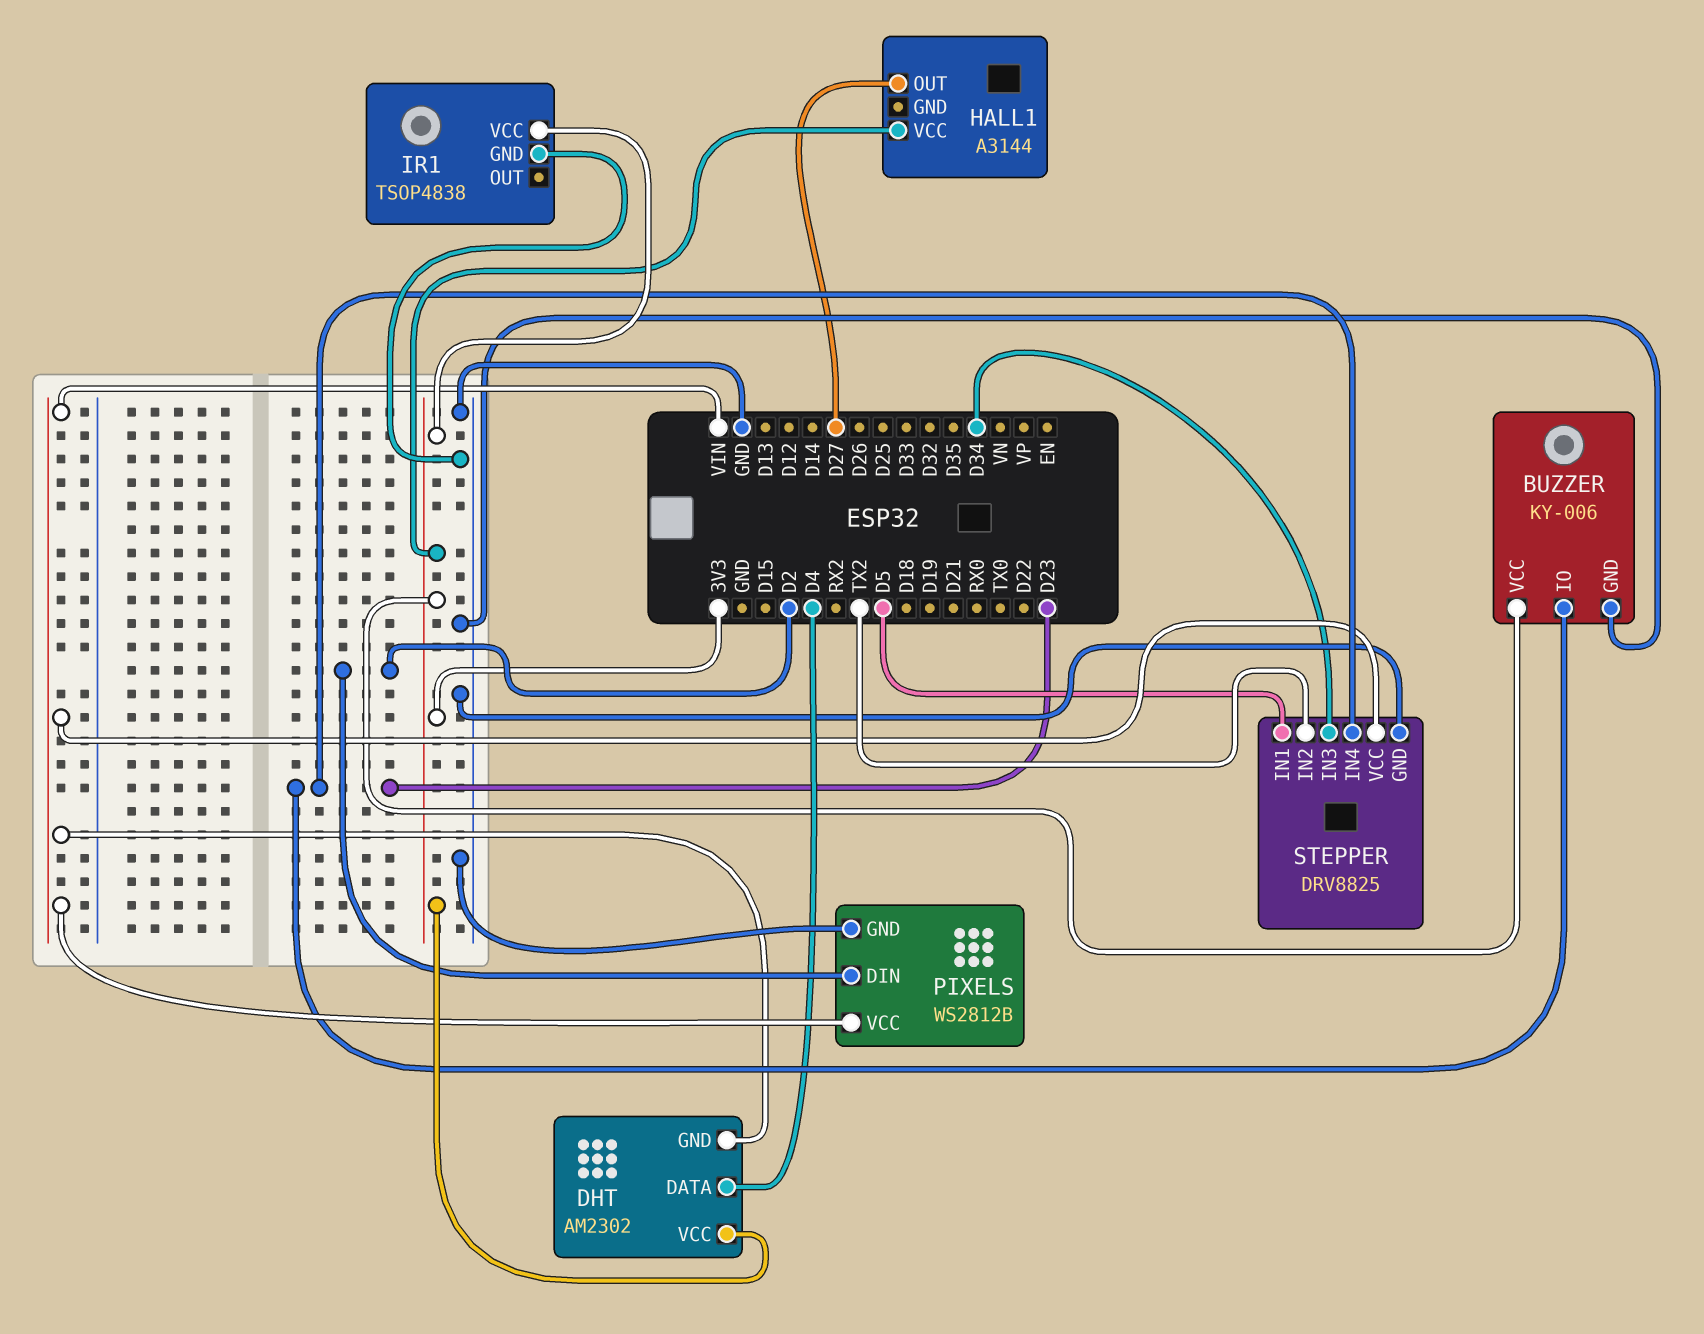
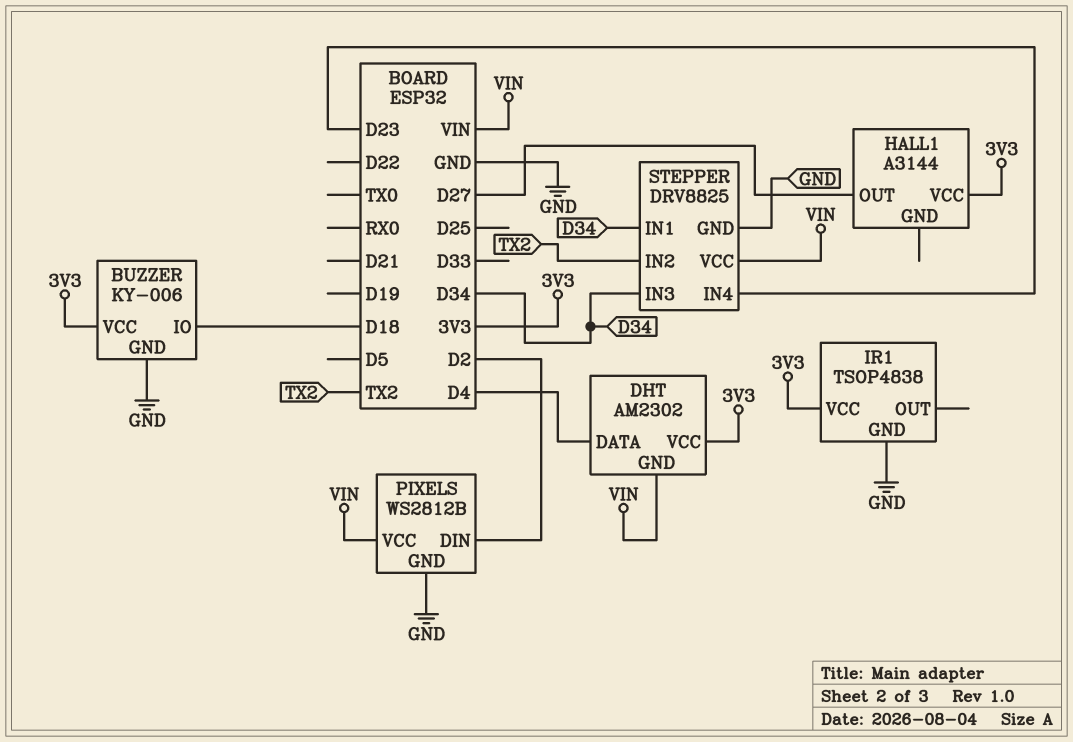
BUZZER pin IO: D23 -> D18
STEPPER pin IN1: D5 -> D34

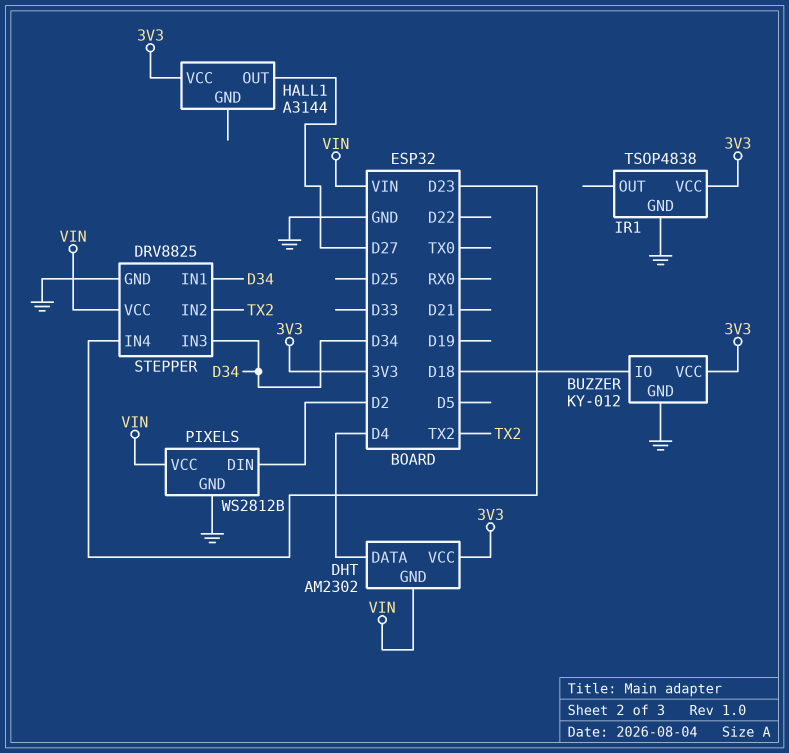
BUZZER: KY-006 -> KY-012

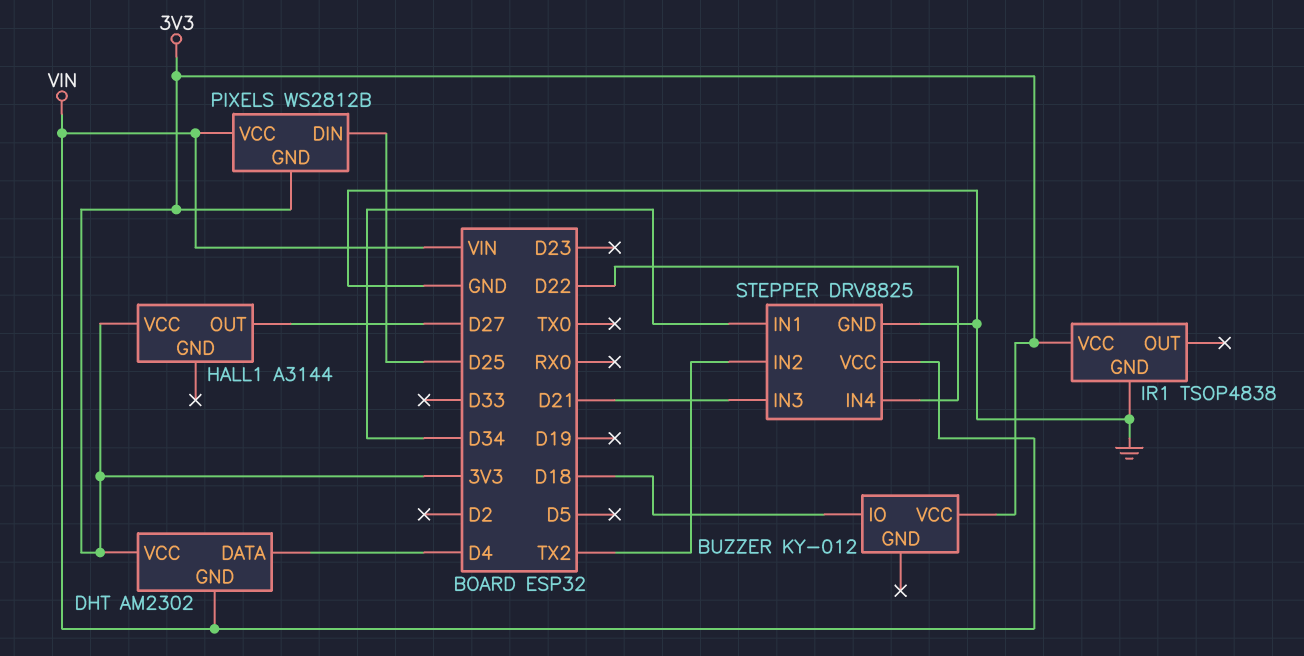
BUZZER pin GND: GND -> none
PIXELS pin DIN: D2 -> D25
PIXELS pin GND: GND -> 3V3
STEPPER pin IN3: D34 -> D21
STEPPER pin IN4: D23 -> D22

